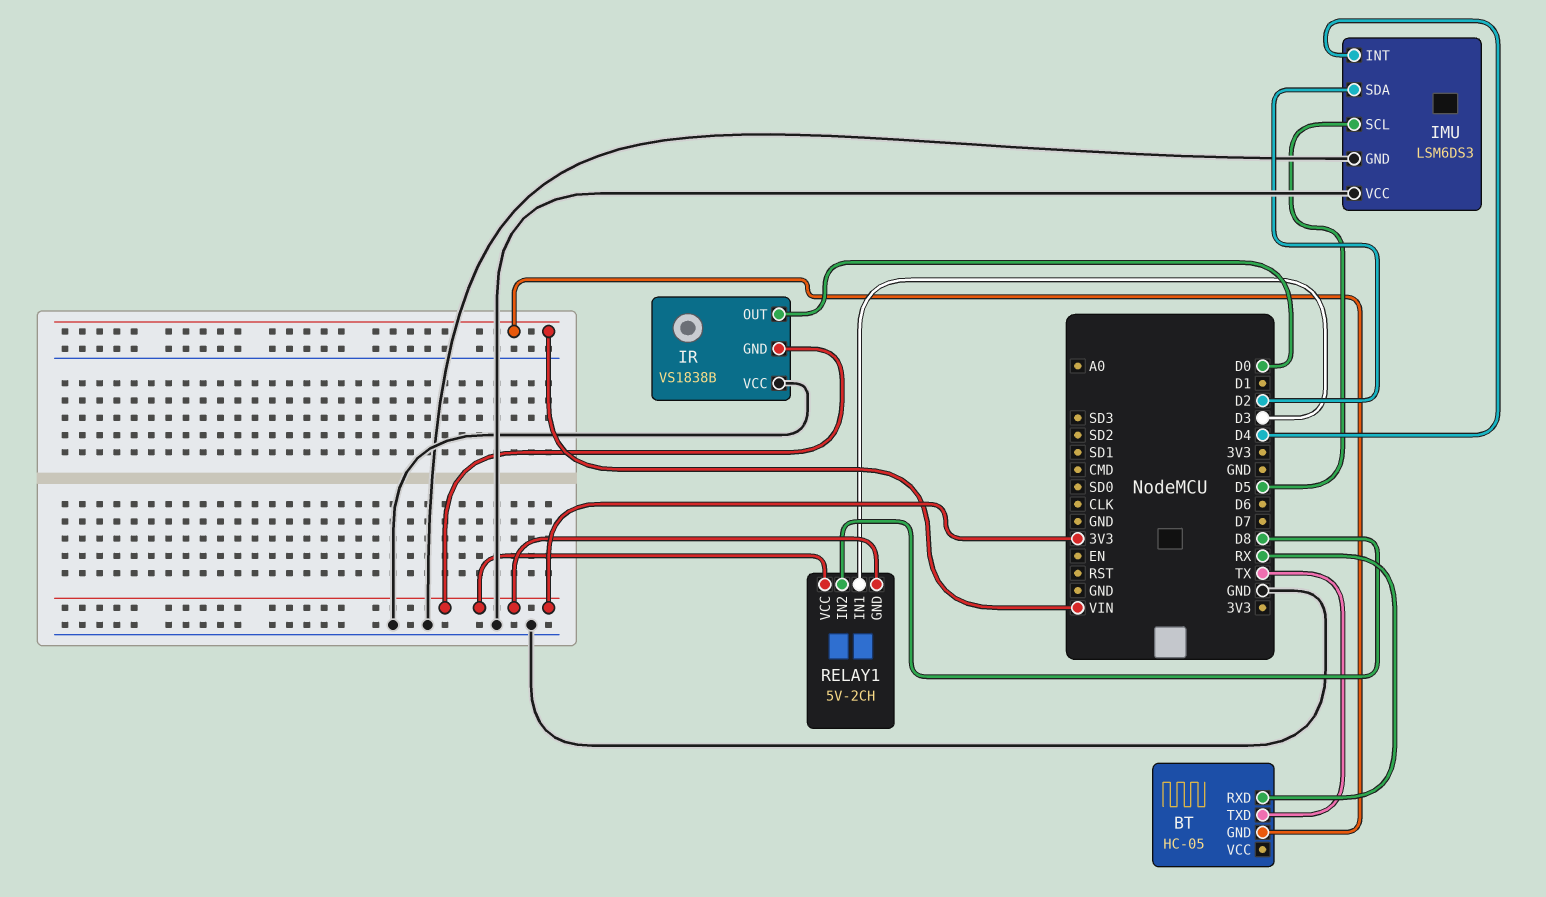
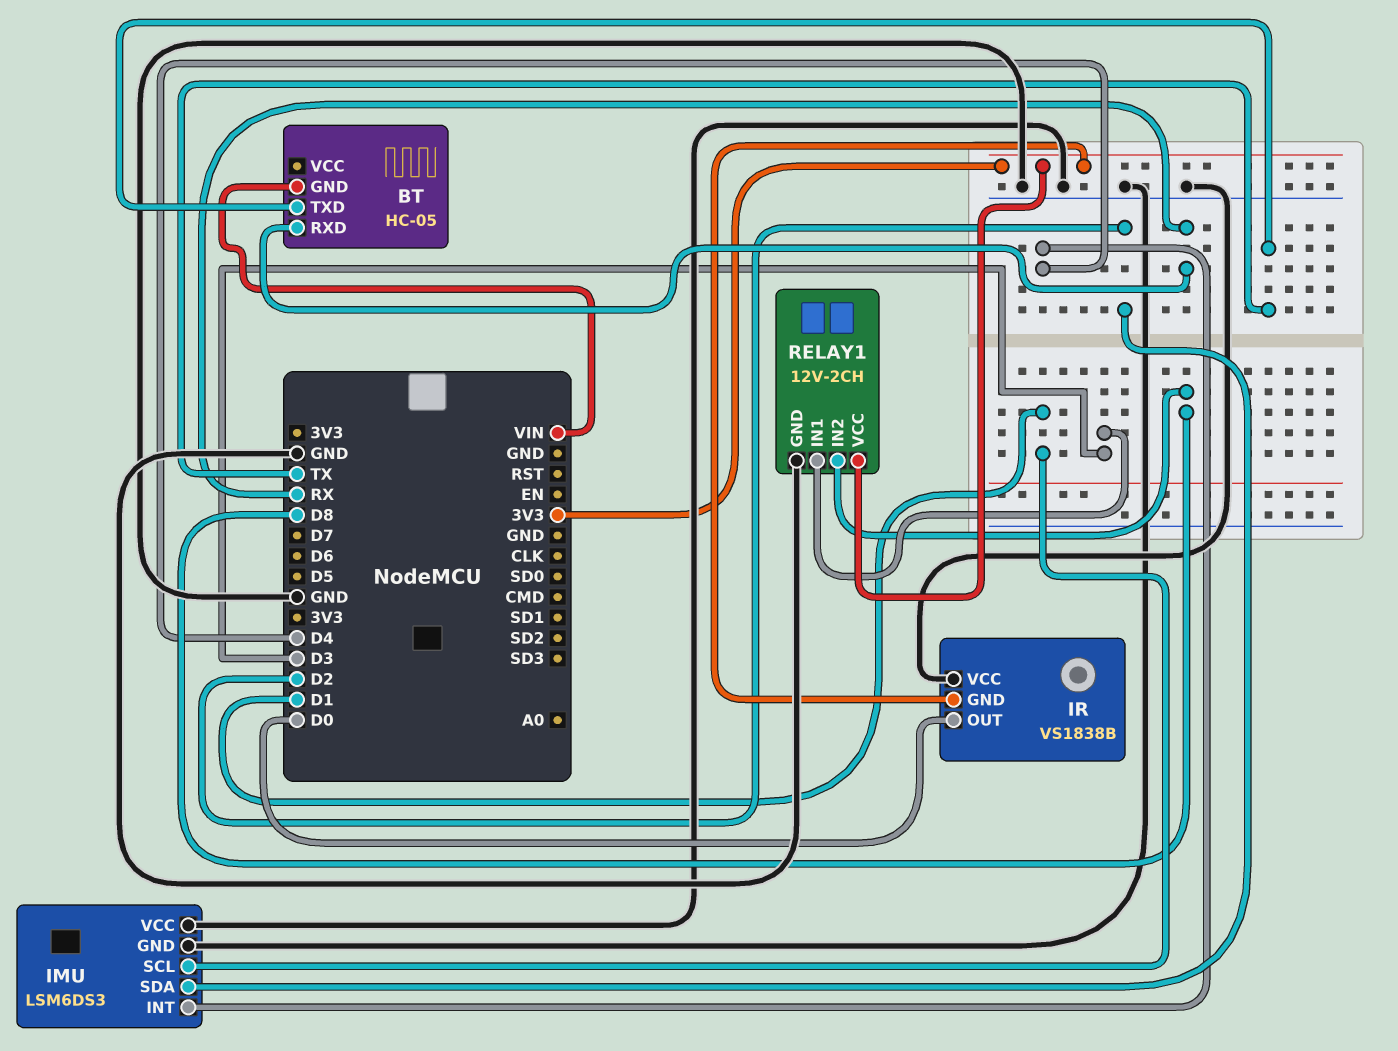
IMU pin SCL: D5 -> D1
RELAY1: 5V-2CH -> 12V-2CH
RELAY1 pin GND: 3V3 -> GND

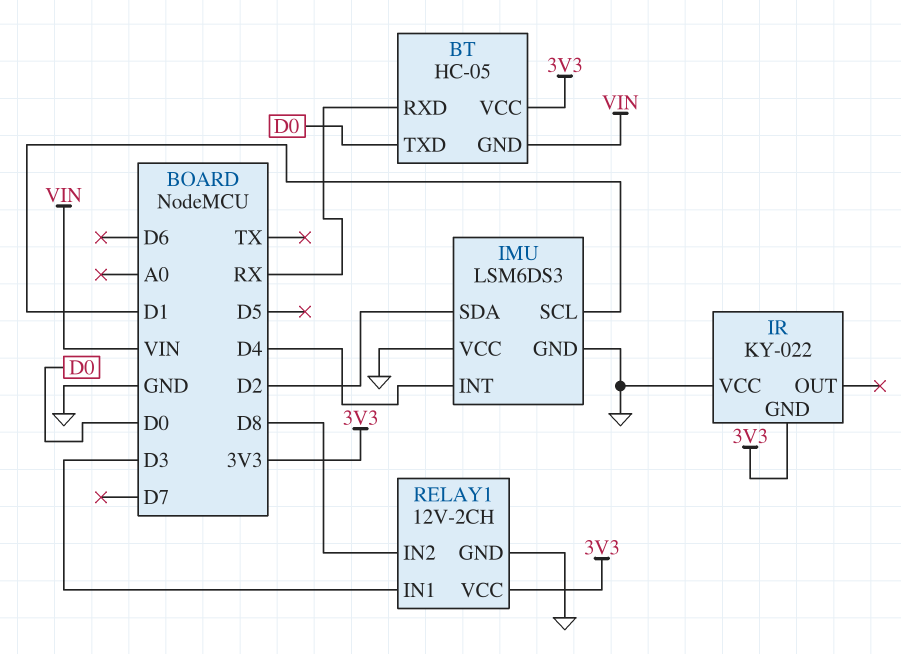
BT pin TXD: TX -> D0
BT pin VCC: none -> 3V3
IR: VS1838B -> KY-022
IR pin OUT: D0 -> none

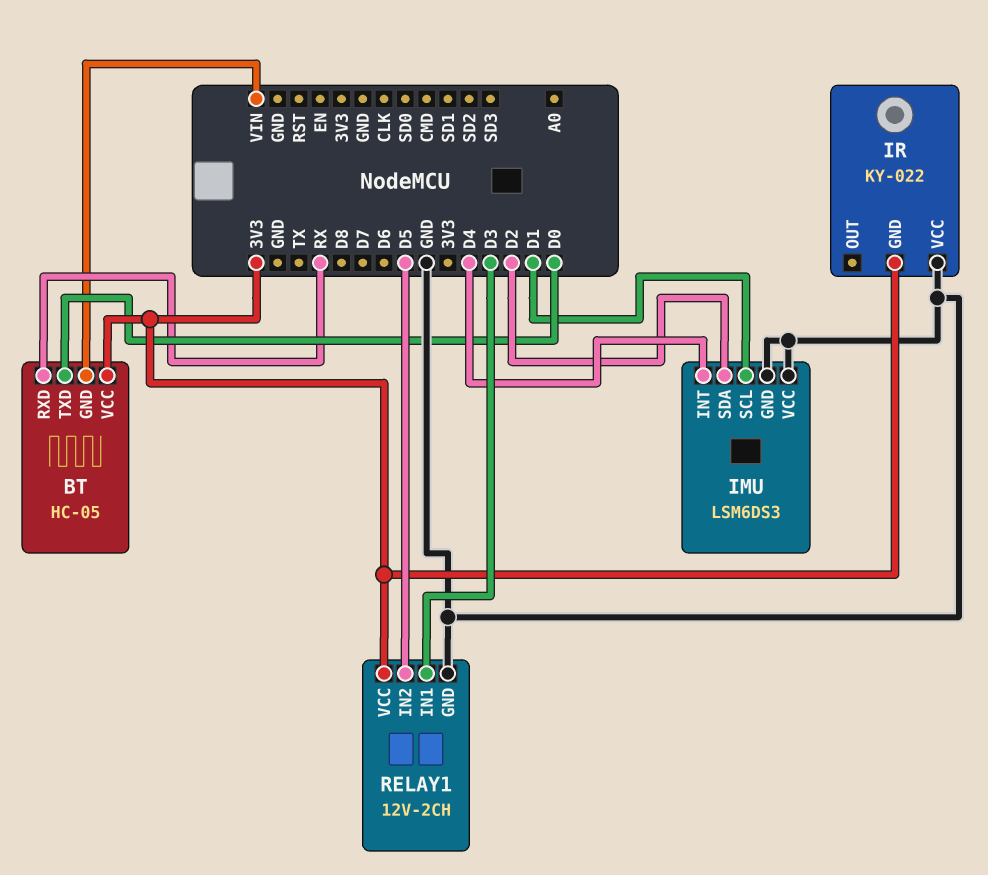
RELAY1 pin IN2: D8 -> D5

